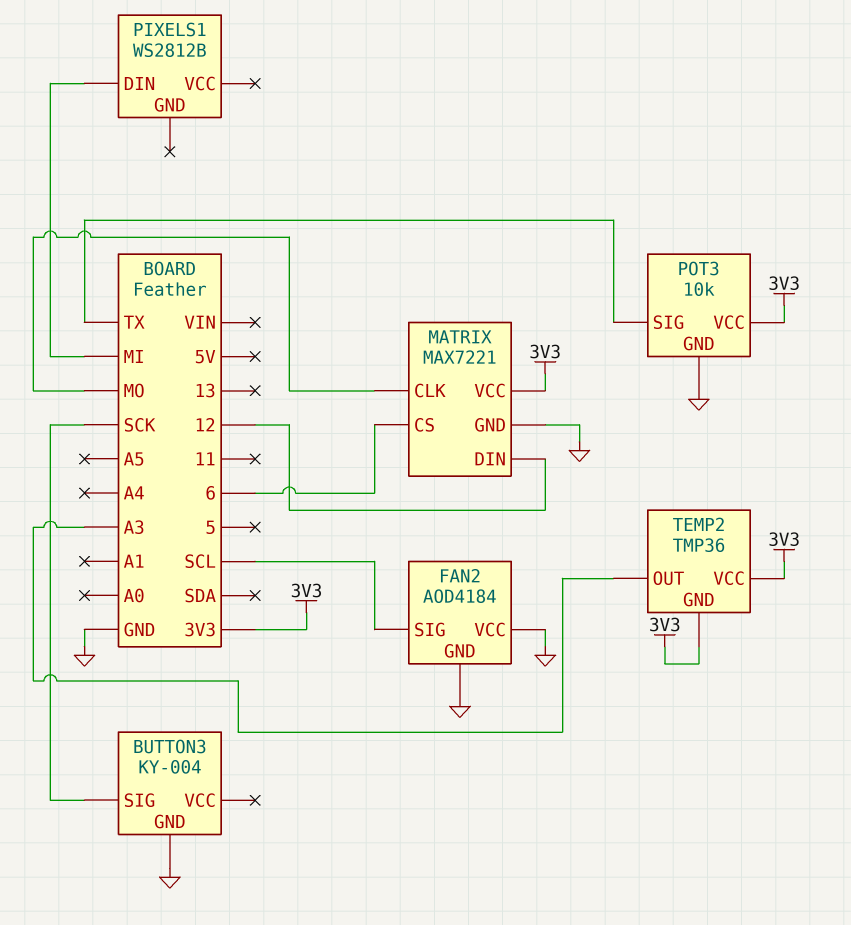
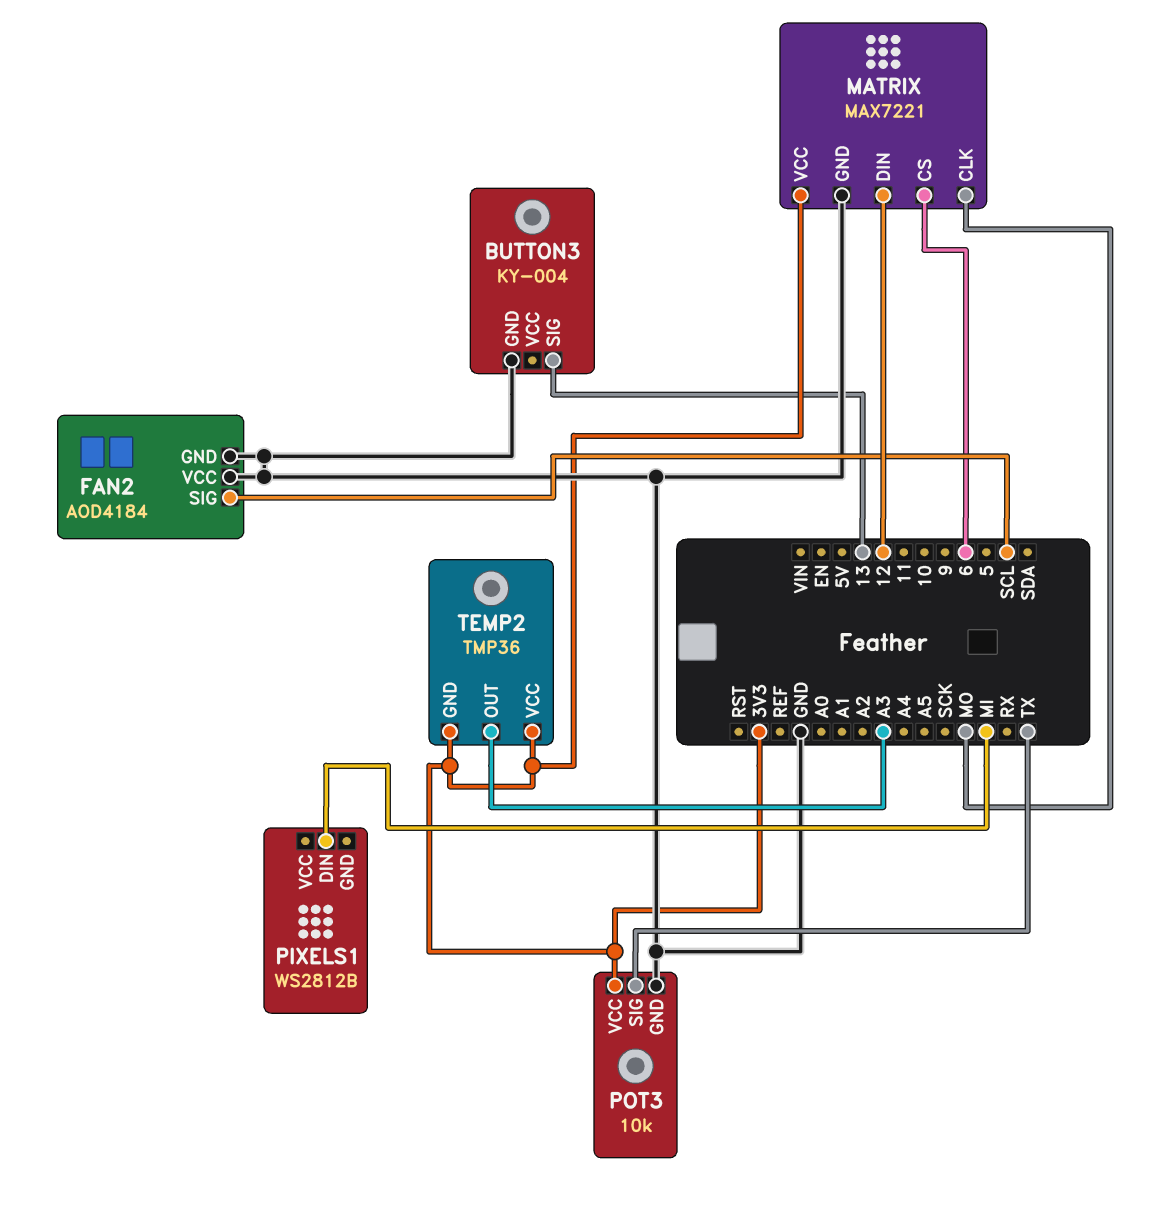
BUTTON3 pin SIG: SCK -> 13

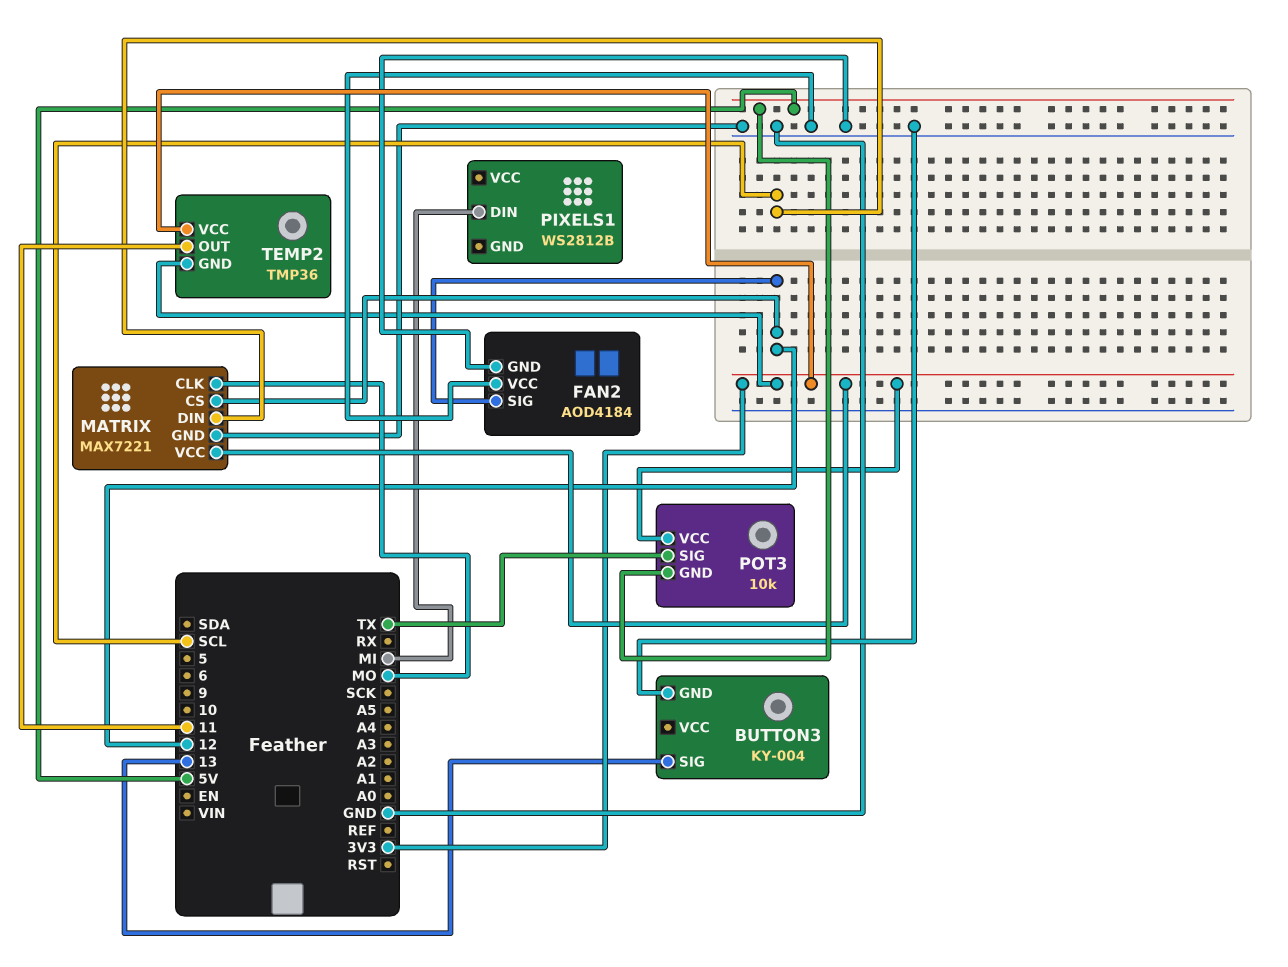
FAN2 pin SIG: SCL -> 12
MATRIX pin CS: 6 -> 12
MATRIX pin DIN: 12 -> SCL
POT3 pin GND: GND -> 5V
TEMP2 pin OUT: A3 -> 11

